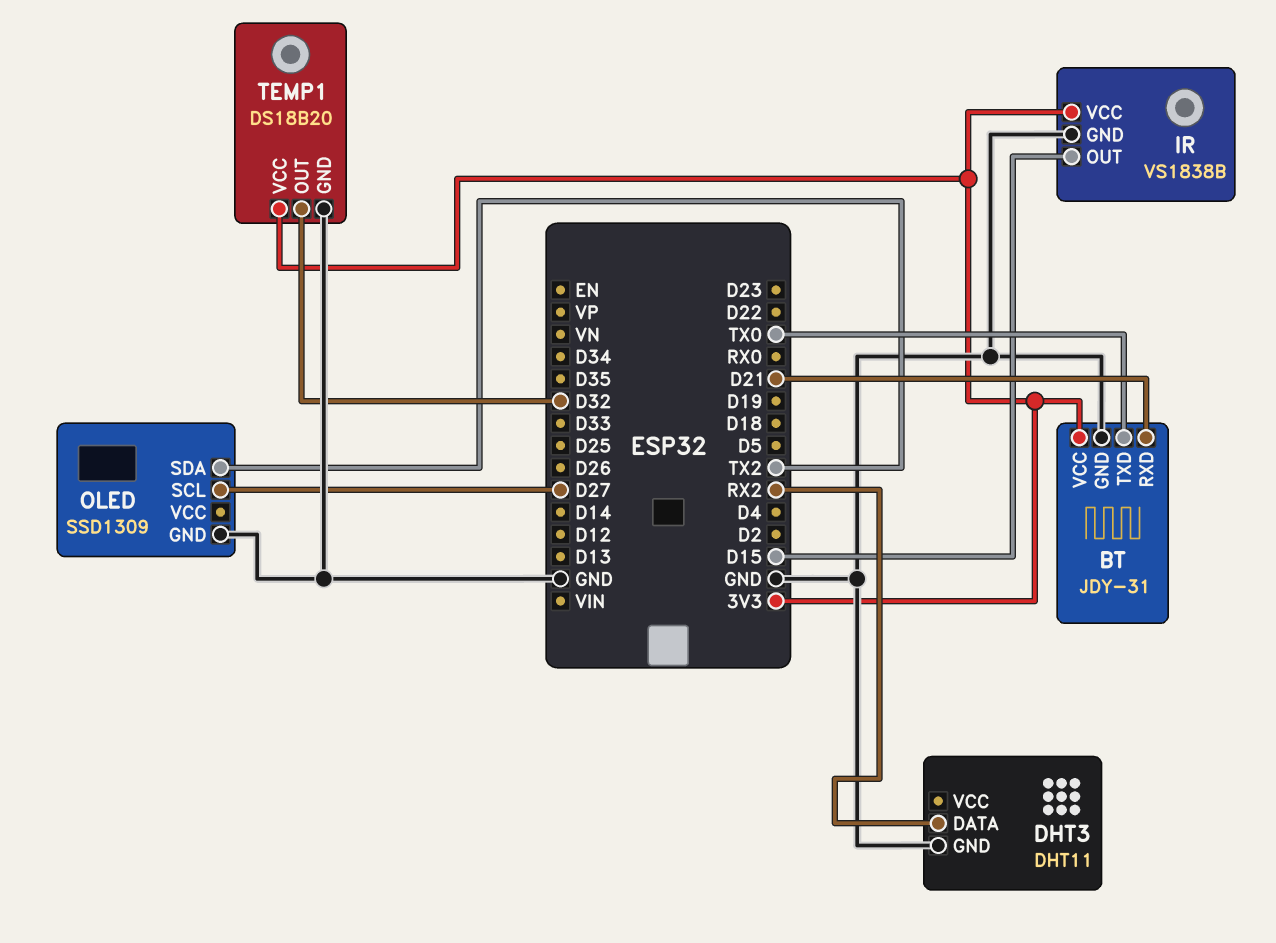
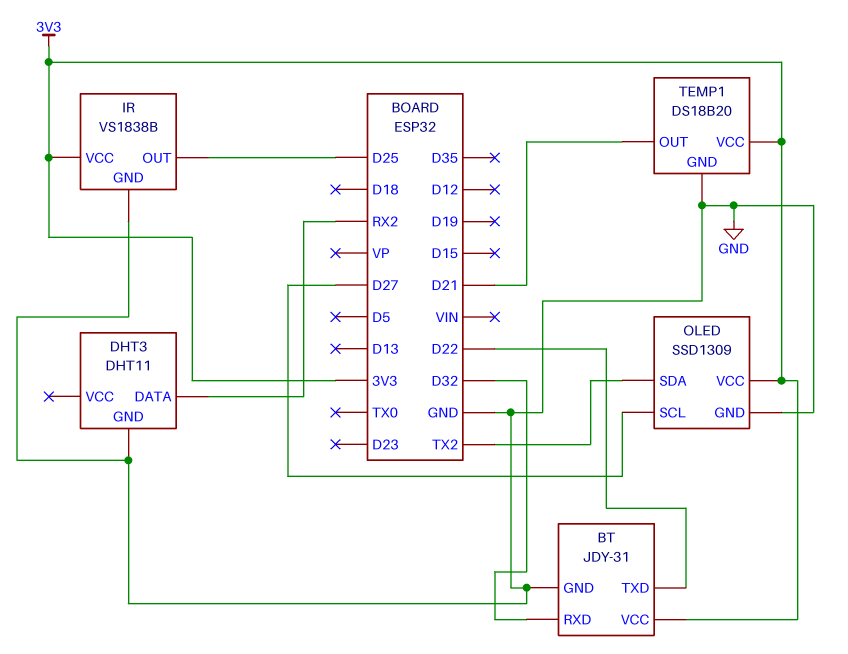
BT pin RXD: D21 -> D32
BT pin TXD: TX0 -> D22
IR pin OUT: D15 -> D25
OLED pin VCC: none -> 3V3
TEMP1 pin OUT: D32 -> D21

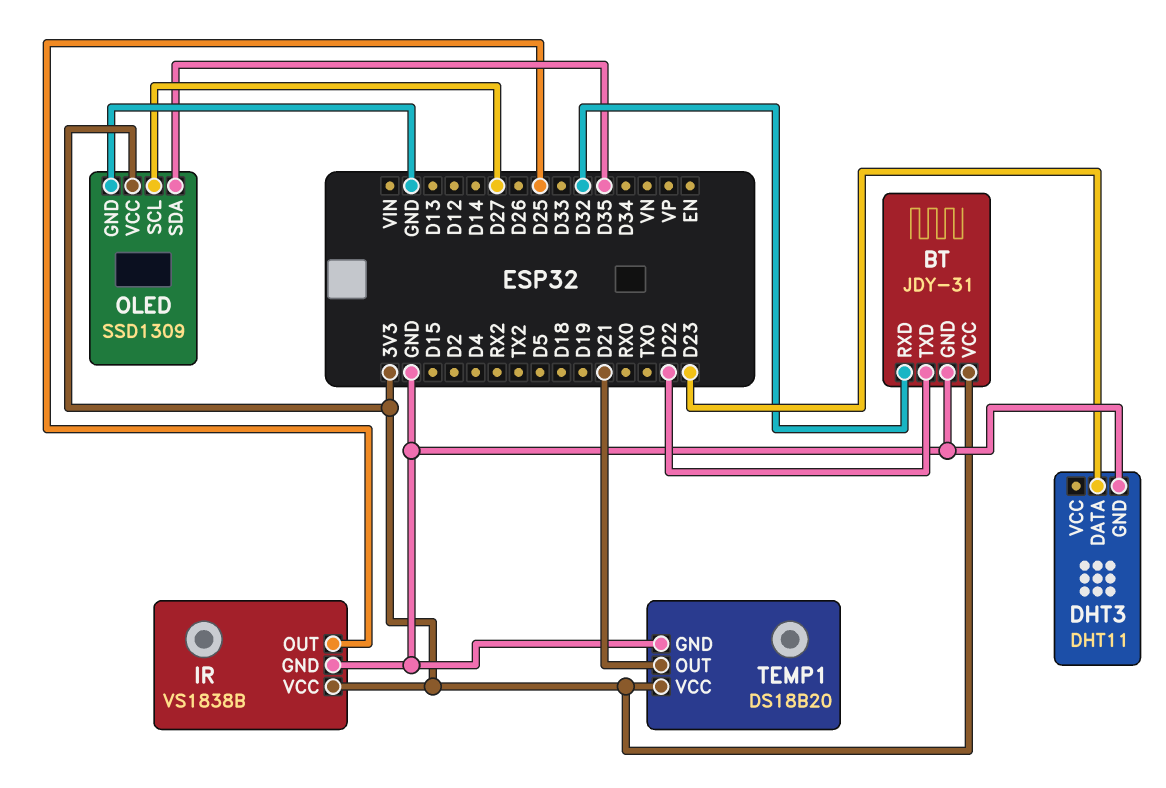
DHT3 pin DATA: RX2 -> D23
OLED pin SDA: TX2 -> D35

